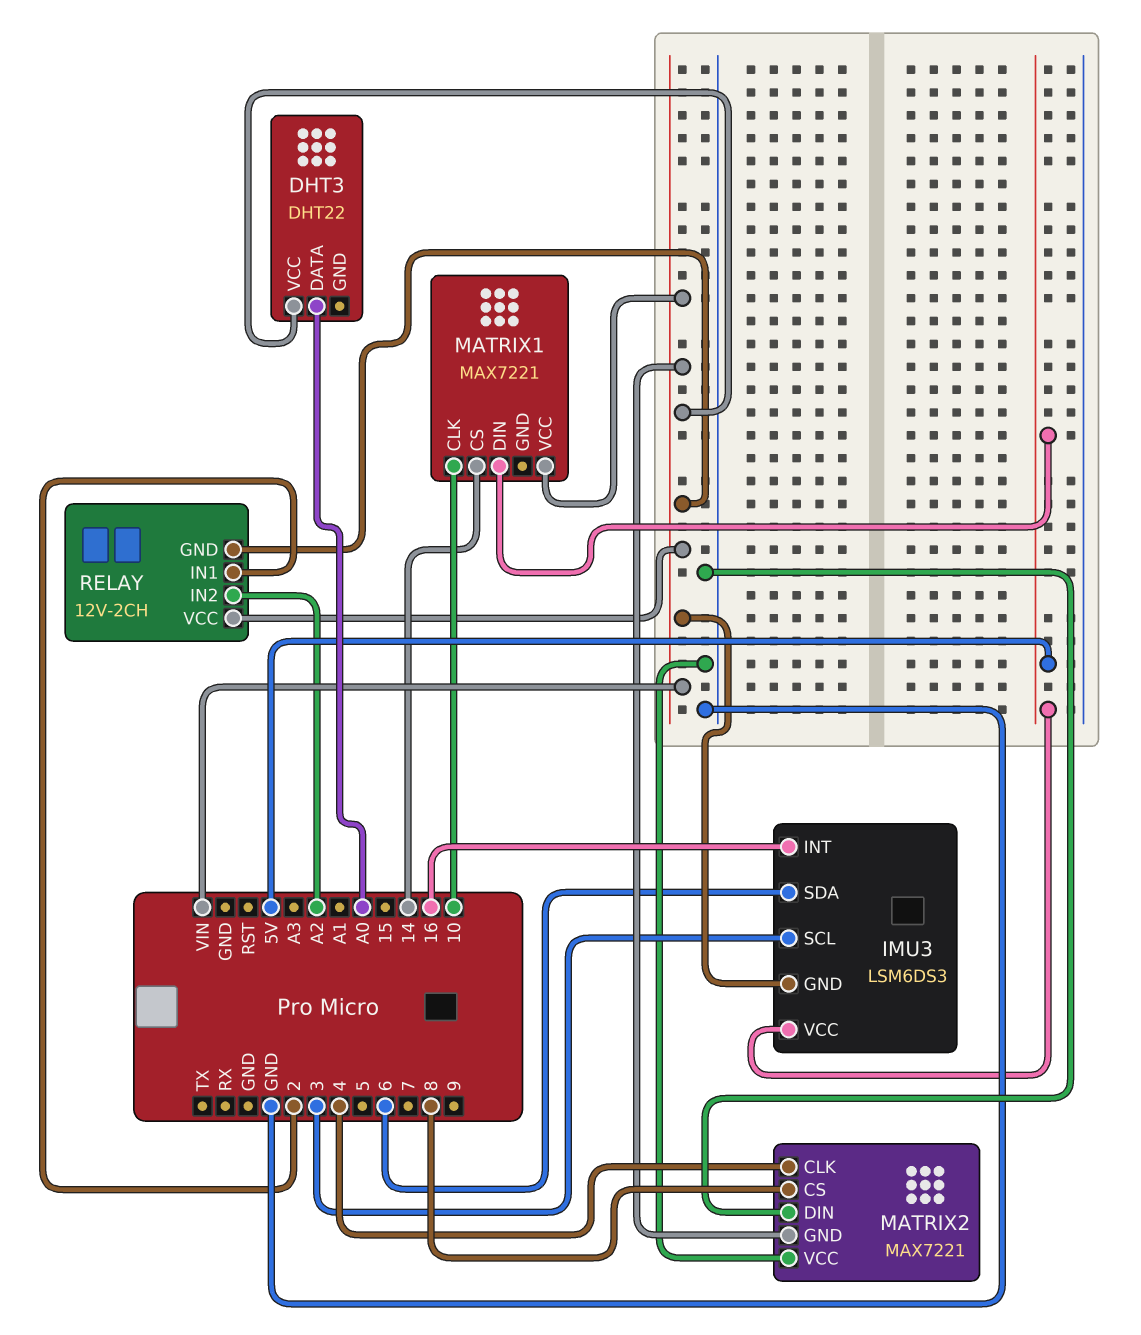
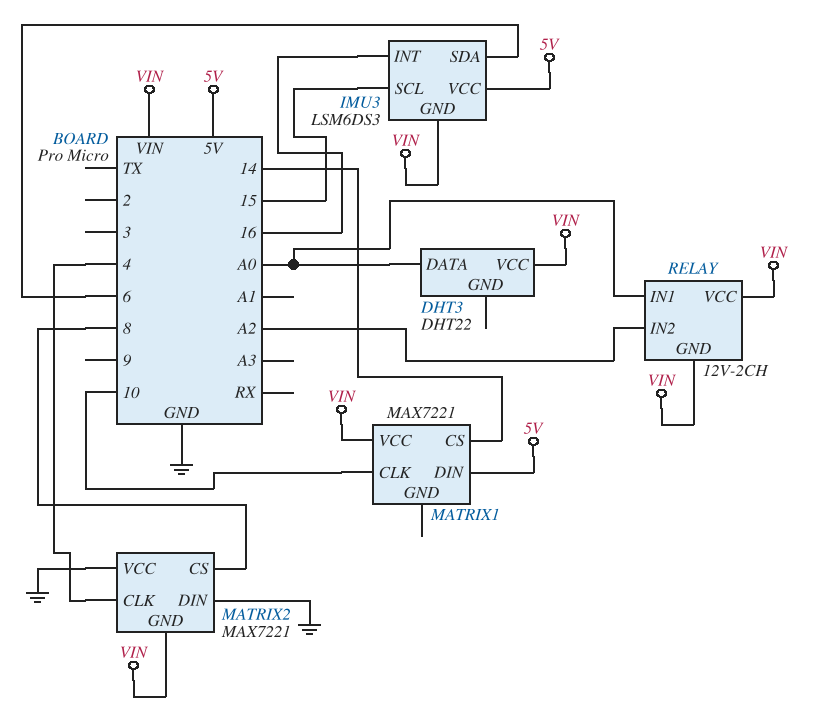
IMU3 pin SCL: 3 -> 15
RELAY pin IN1: 2 -> A0

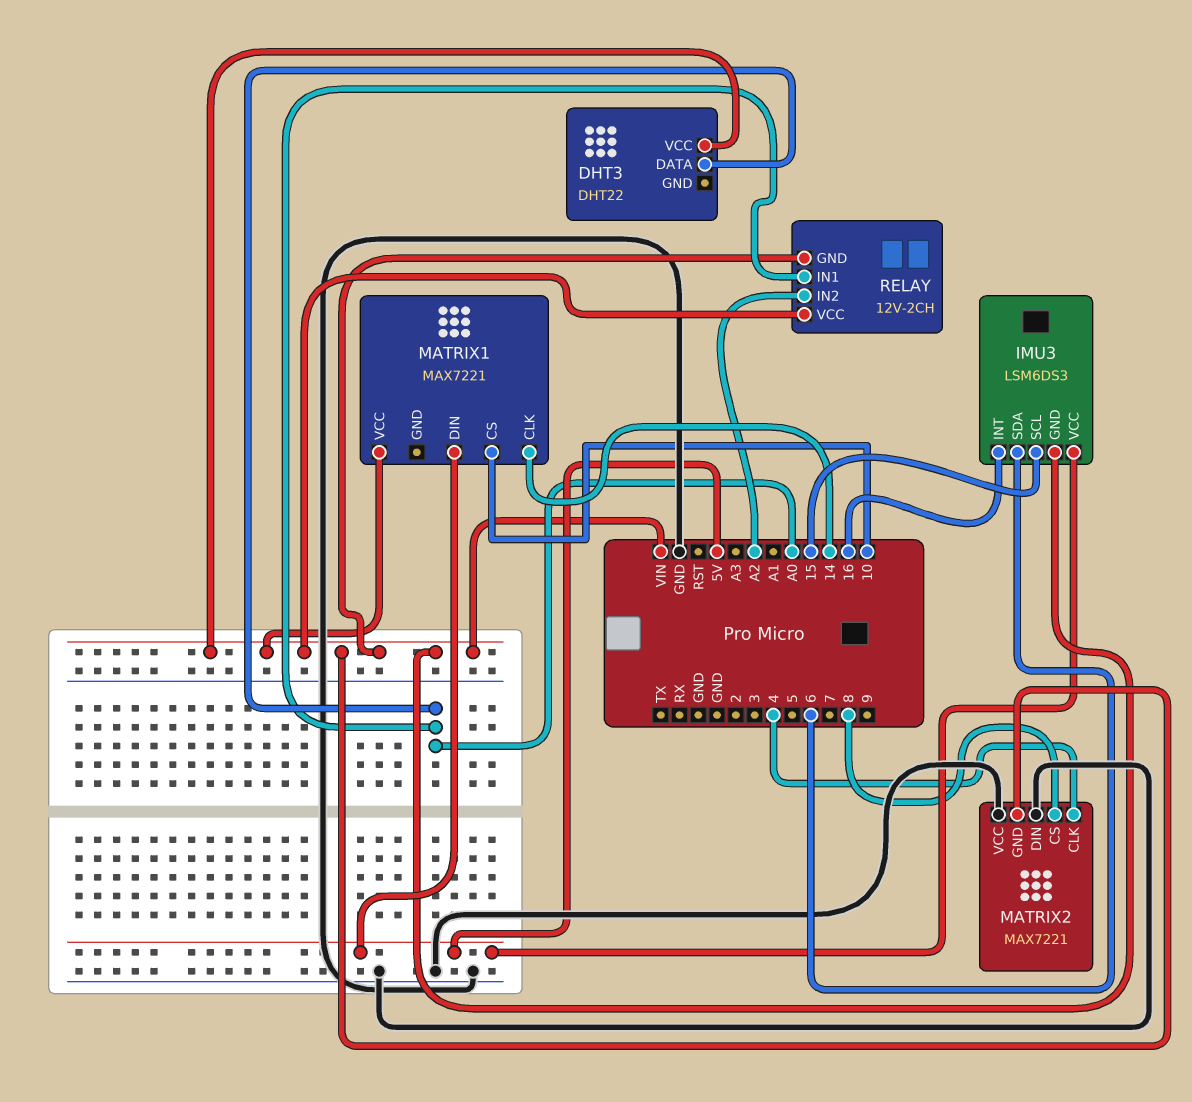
MATRIX1 pin CLK: 10 -> 14
MATRIX1 pin CS: 14 -> 10

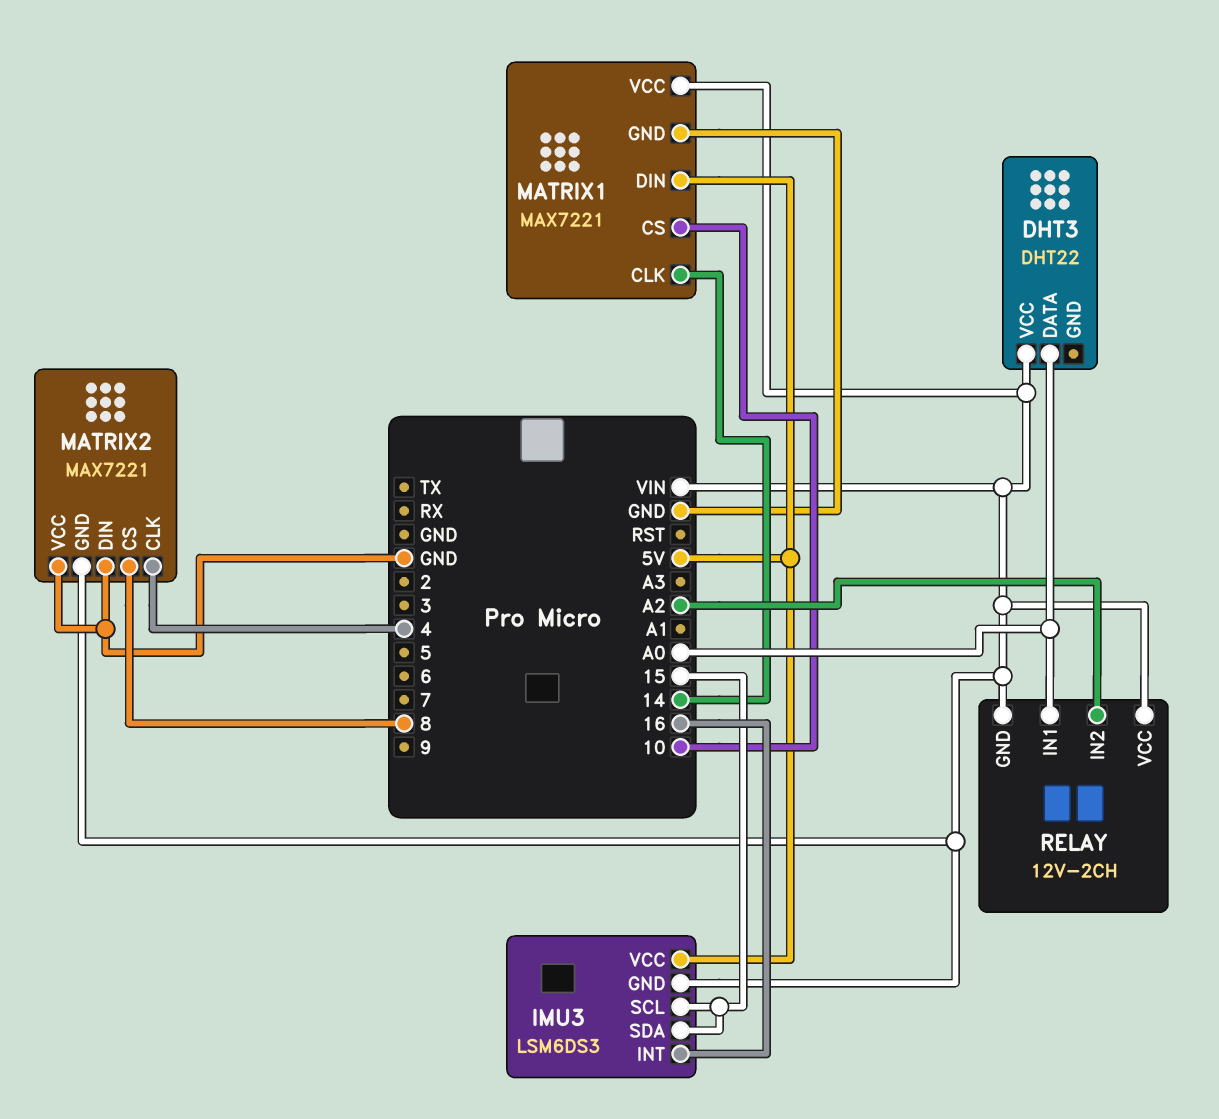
IMU3 pin SDA: 6 -> 15
MATRIX1 pin GND: none -> GND

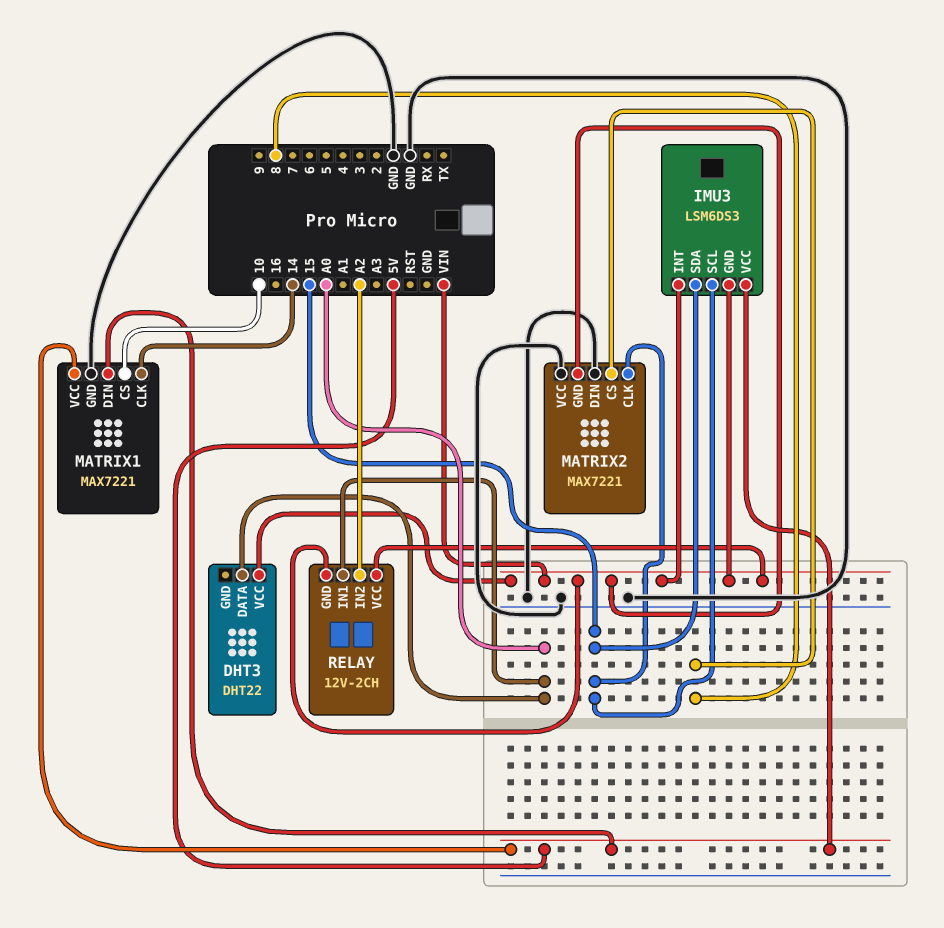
IMU3 pin INT: 16 -> VIN
MATRIX1 pin VCC: VIN -> 5V
MATRIX2 pin CLK: 4 -> 15

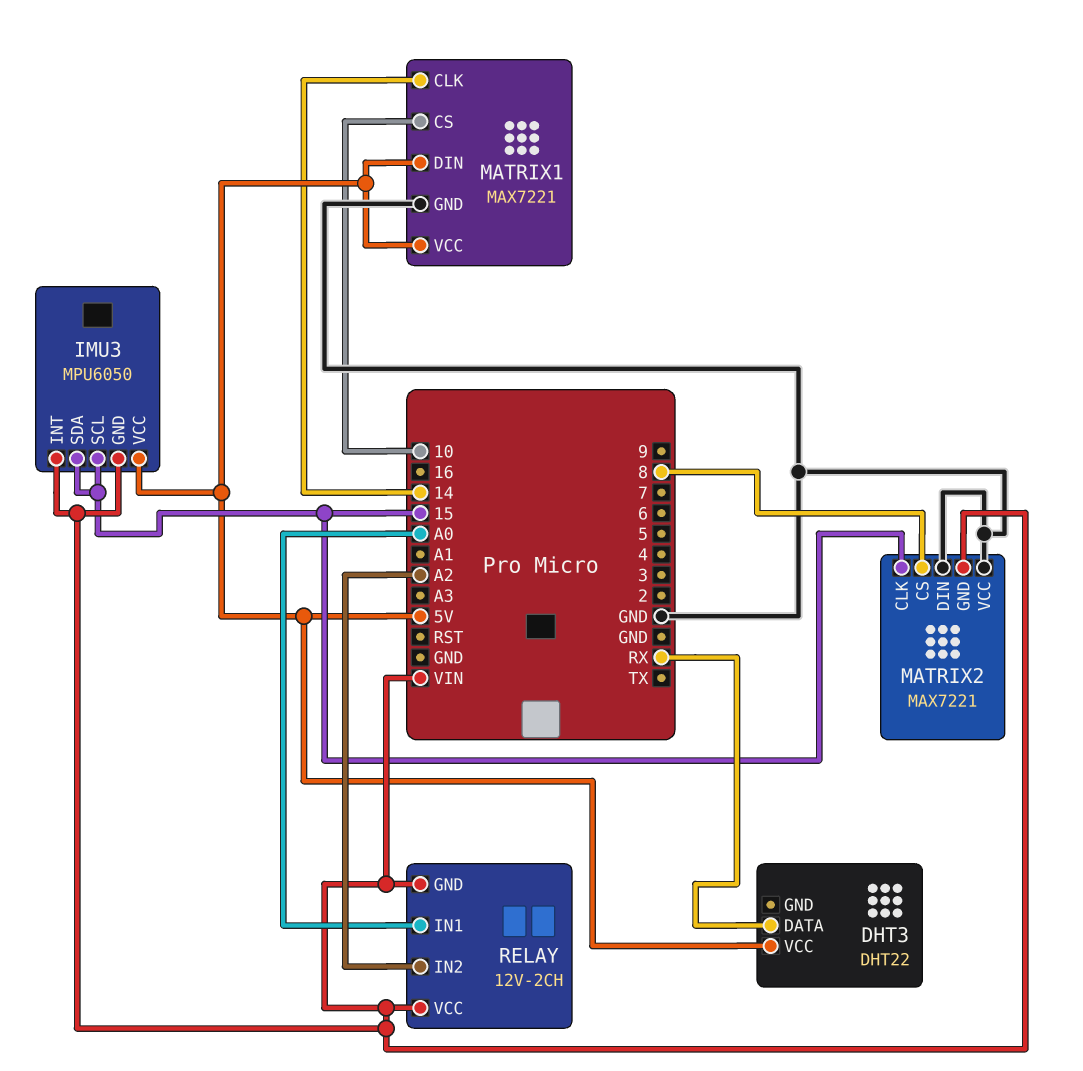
DHT3 pin DATA: A0 -> RX
DHT3 pin VCC: VIN -> 5V
IMU3: LSM6DS3 -> MPU6050

